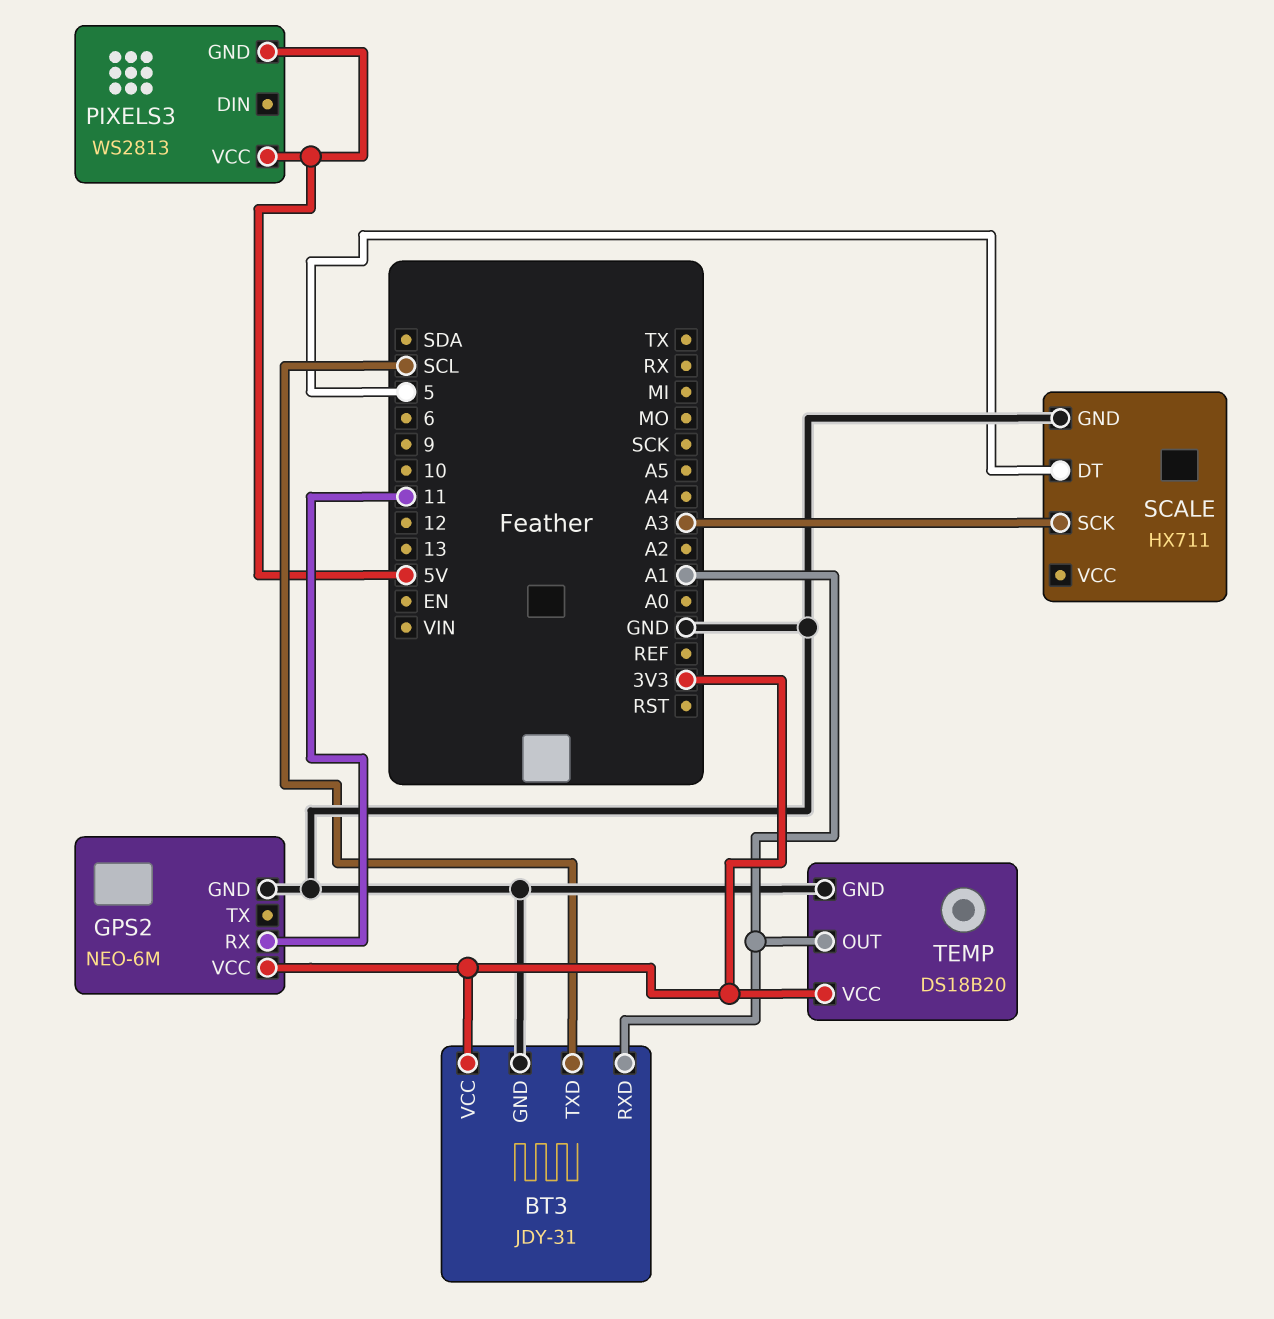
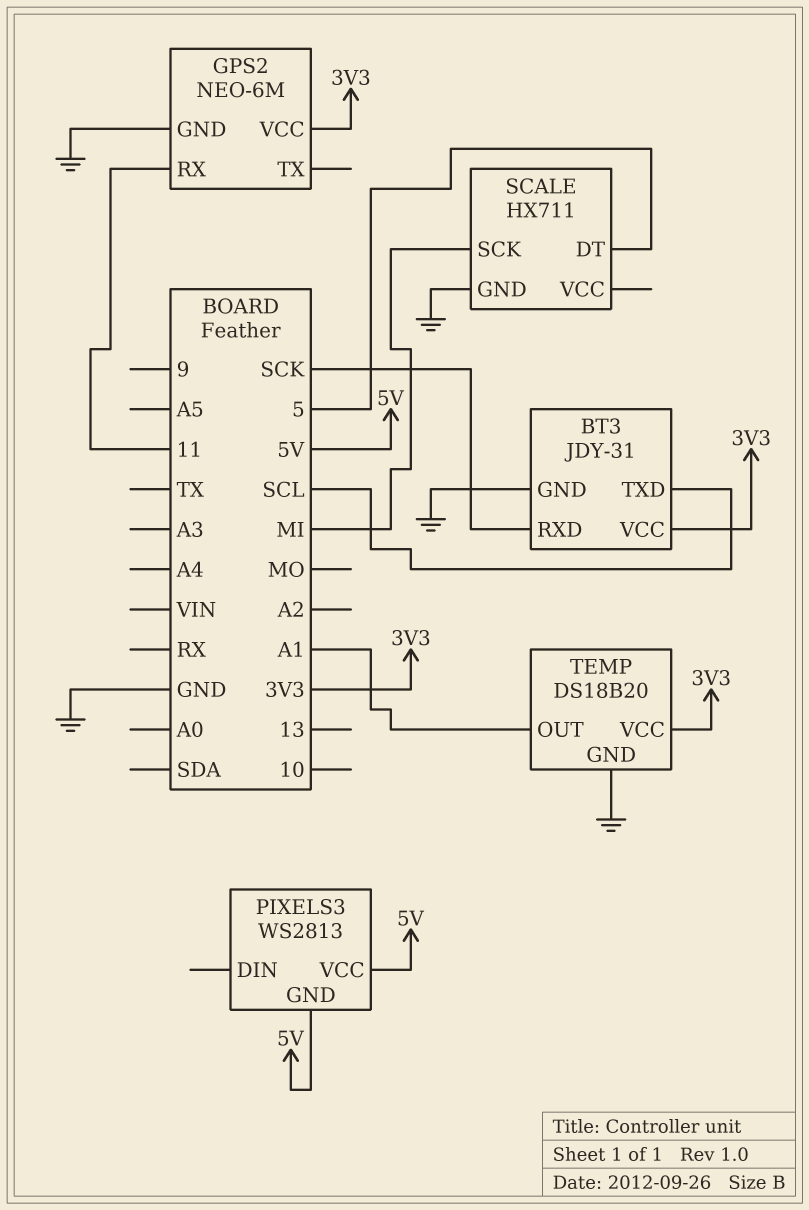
BT3 pin RXD: A1 -> SCK
SCALE pin SCK: A3 -> MI

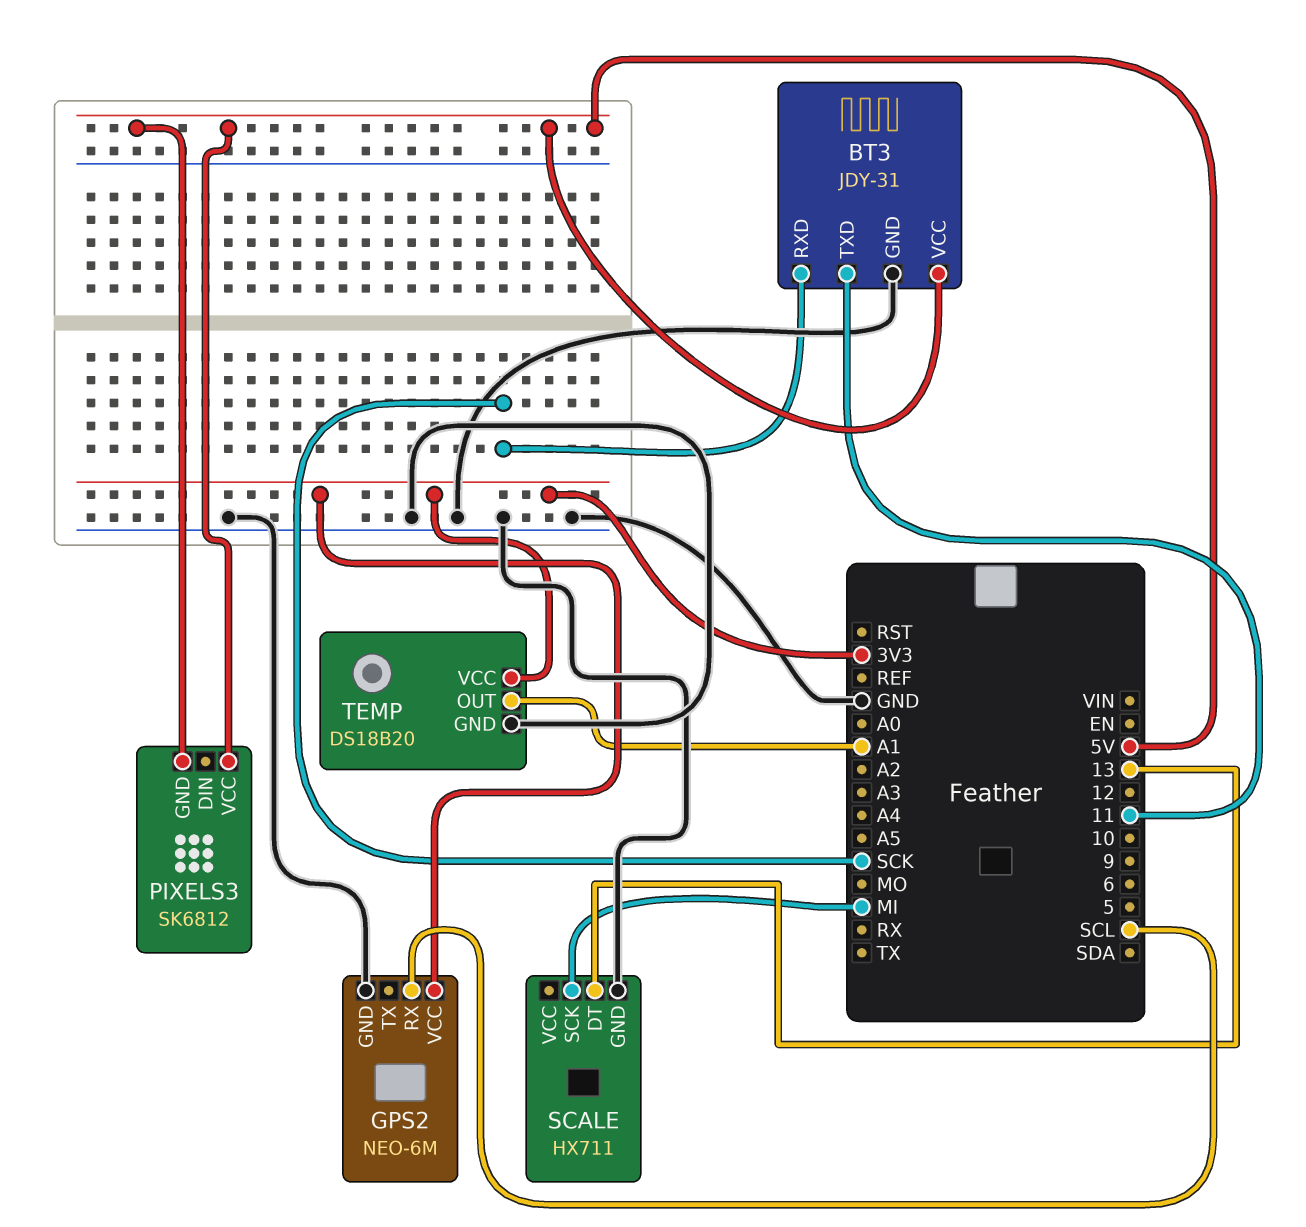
BT3 pin TXD: SCL -> 11
BT3 pin VCC: 3V3 -> 5V
GPS2 pin RX: 11 -> SCL
PIXELS3: WS2813 -> SK6812
SCALE pin DT: 5 -> 13

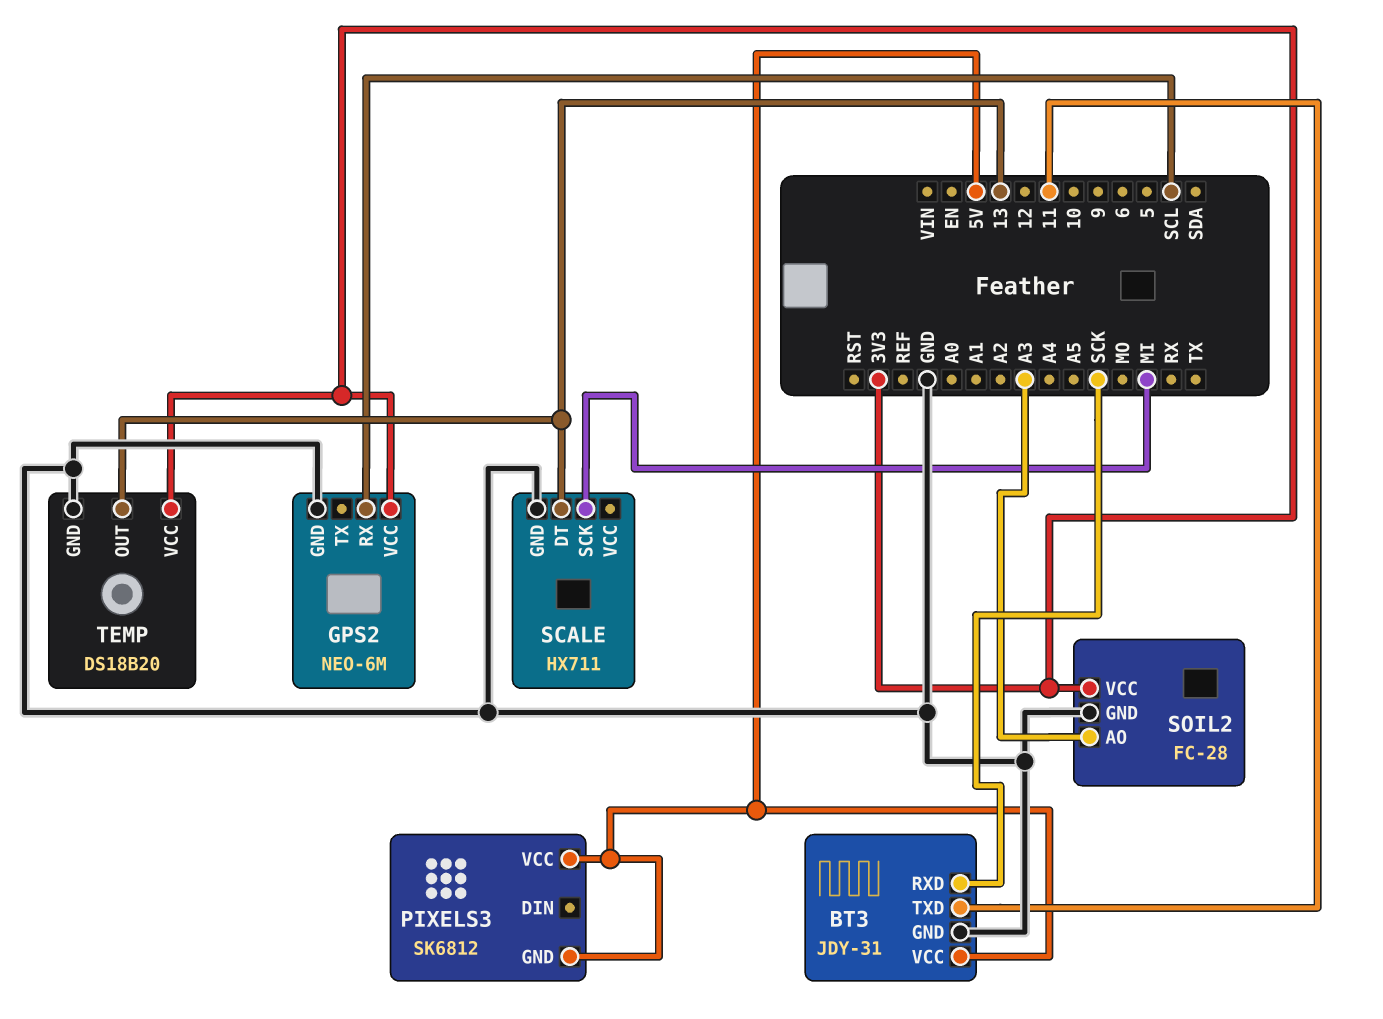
SOIL2: none -> FC-28
SOIL2 pin AO: none -> A3
SOIL2 pin GND: none -> GND
SOIL2 pin VCC: none -> 3V3
TEMP pin OUT: A1 -> 13

